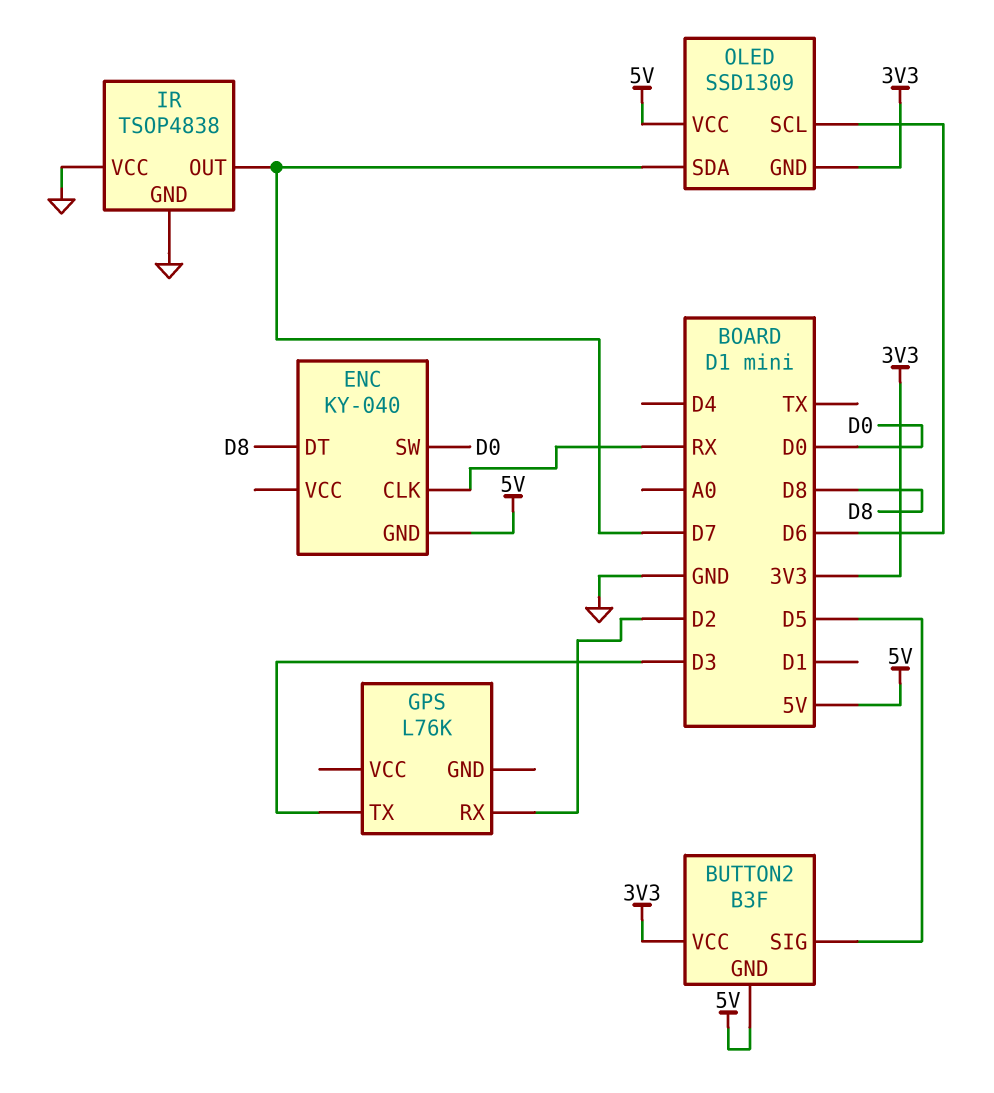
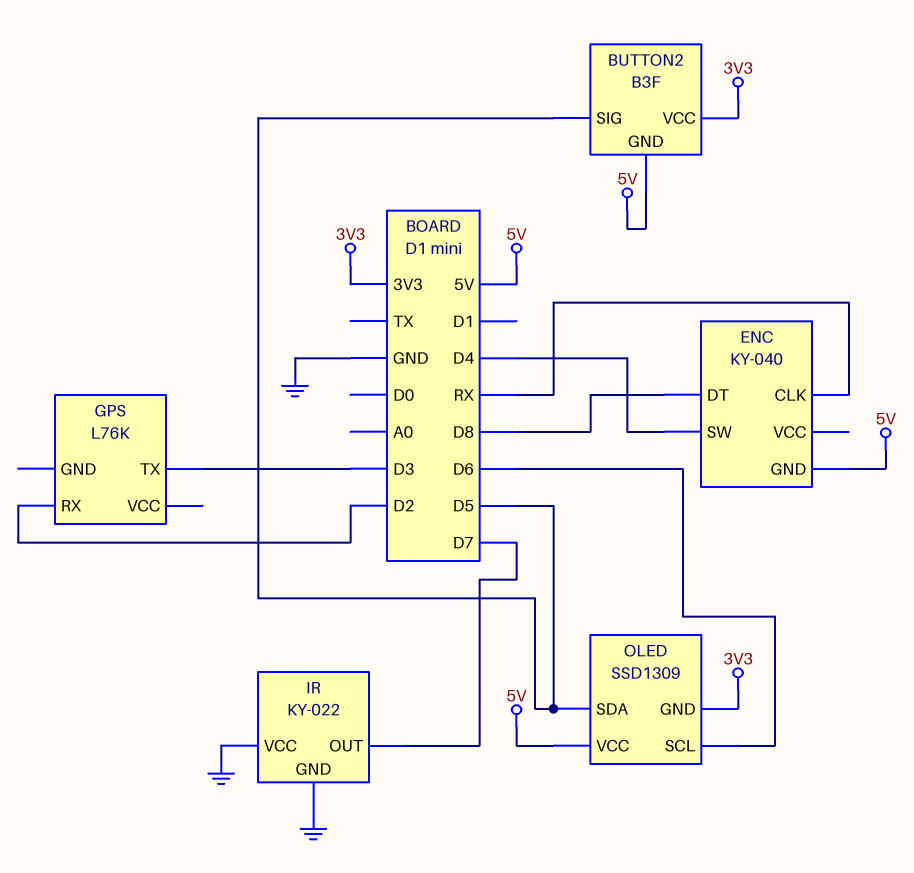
ENC pin SW: D0 -> D4
IR: TSOP4838 -> KY-022
OLED pin SDA: D7 -> D5

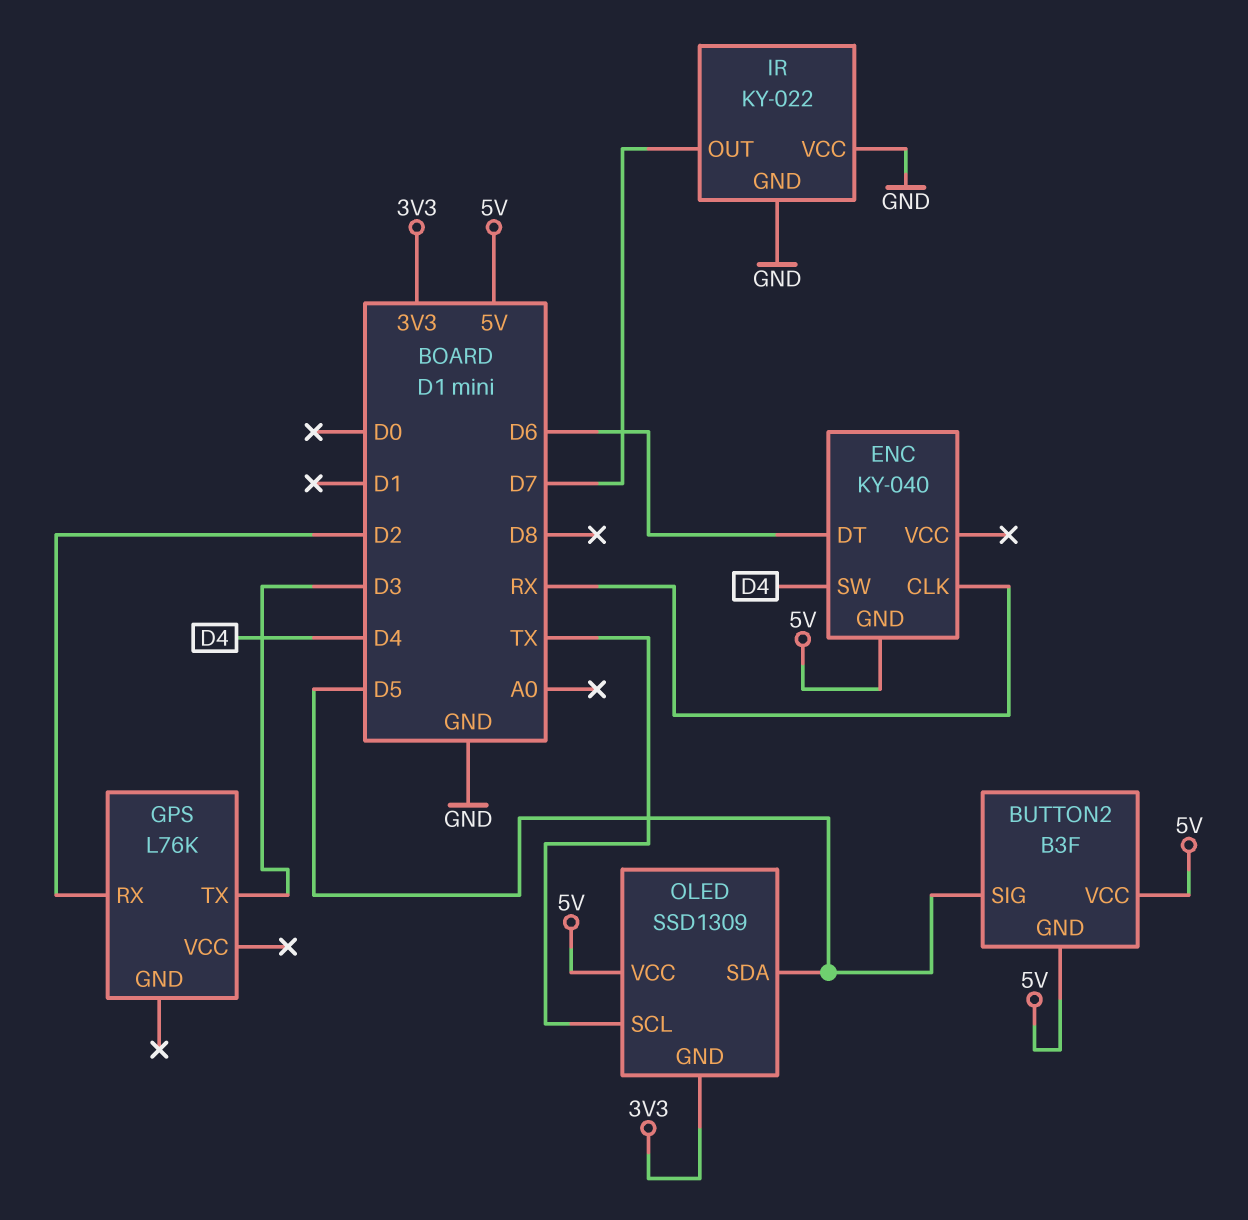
BUTTON2 pin VCC: 3V3 -> 5V
ENC pin DT: D8 -> D6
OLED pin SCL: D6 -> TX

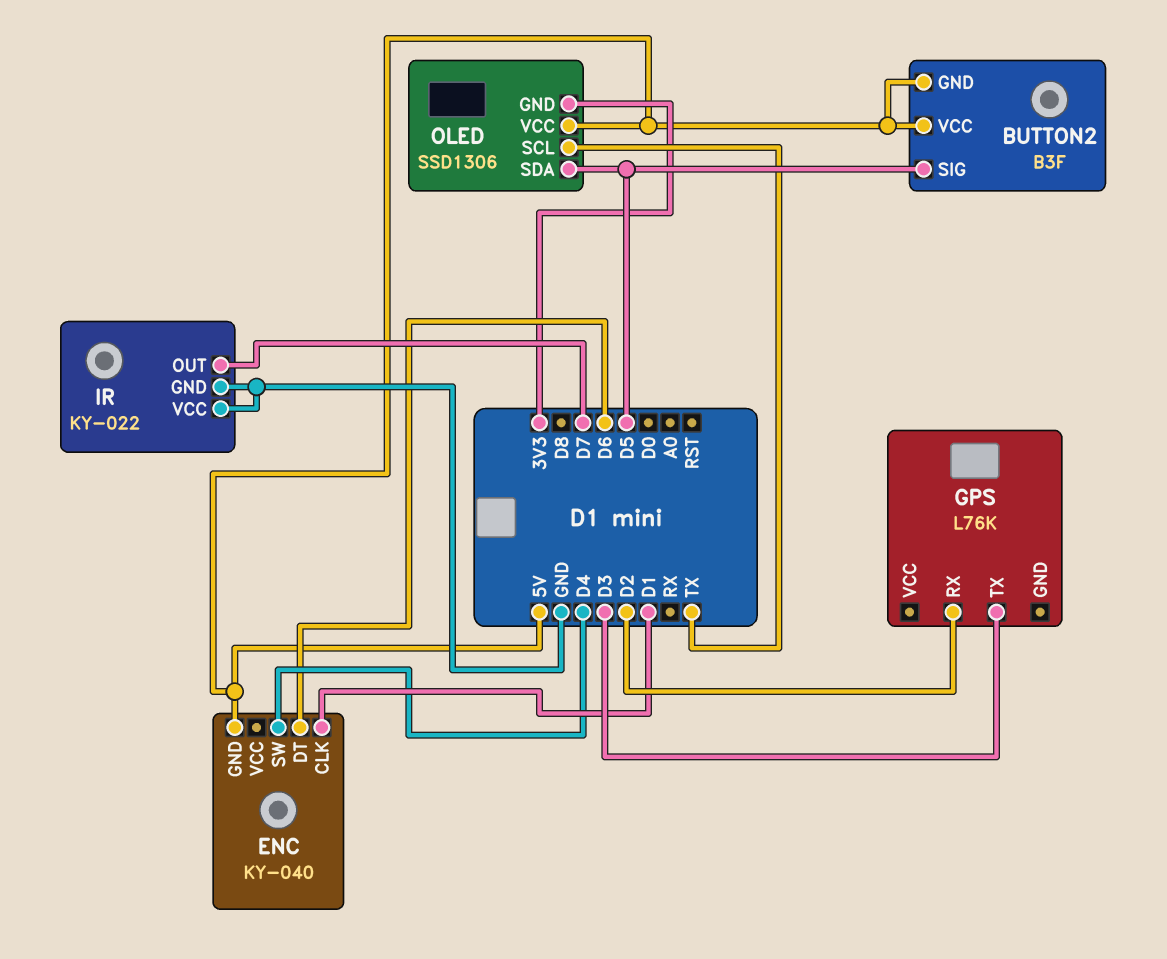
ENC pin CLK: RX -> D1
OLED: SSD1309 -> SSD1306

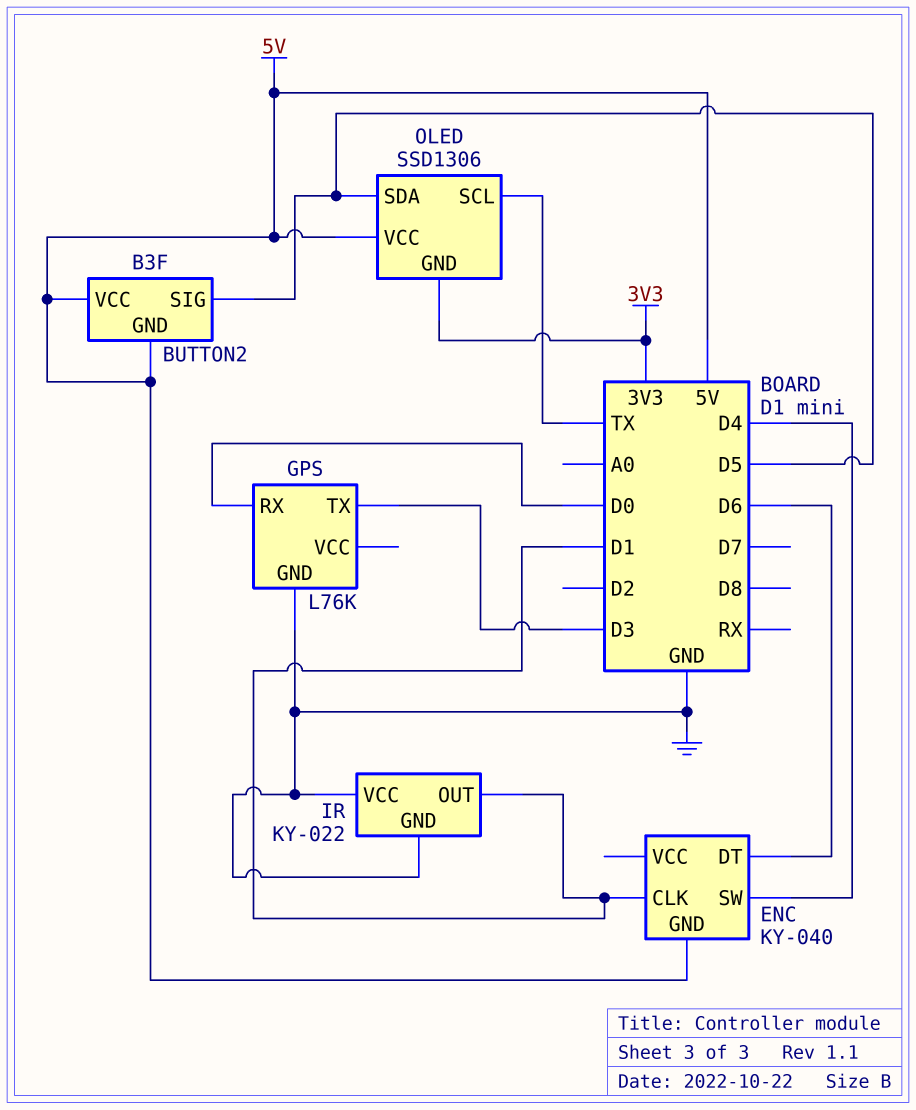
GPS pin GND: none -> GND
GPS pin RX: D2 -> D0
IR pin OUT: D7 -> D1

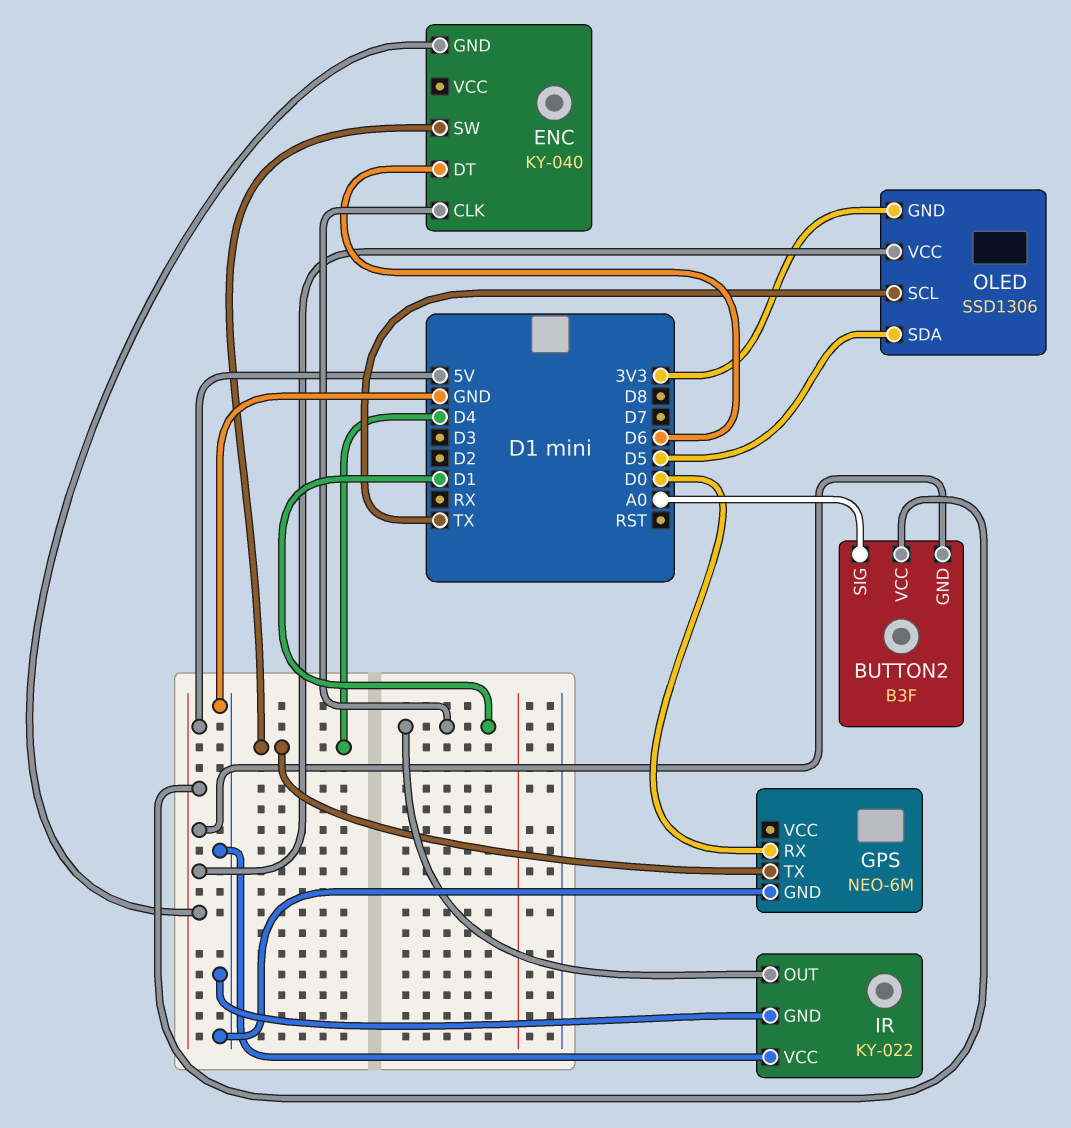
BUTTON2 pin SIG: D5 -> A0
GPS: L76K -> NEO-6M
GPS pin TX: D3 -> D4

